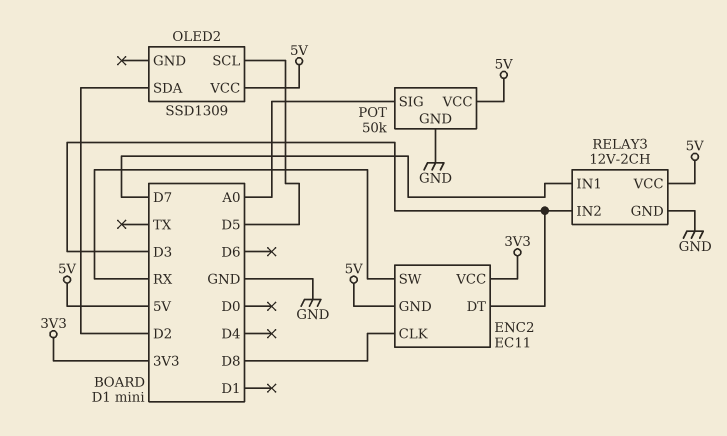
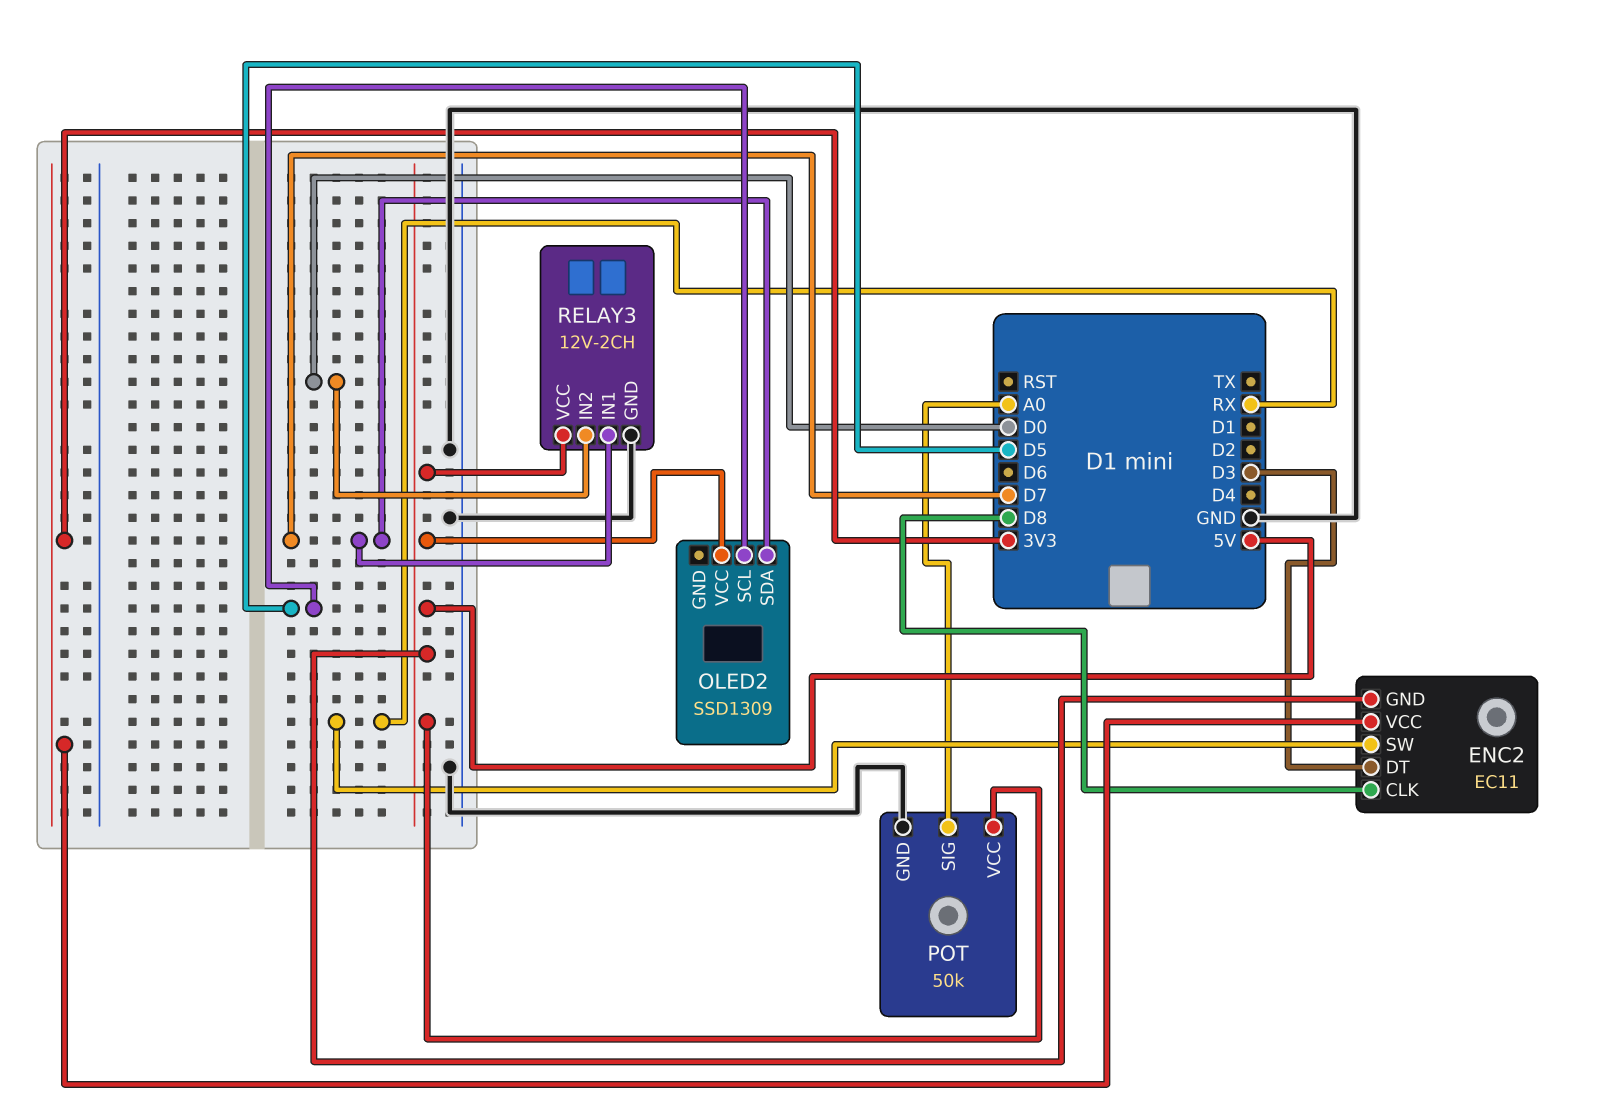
OLED2 pin SDA: D2 -> D7
RELAY3 pin IN2: D3 -> D0

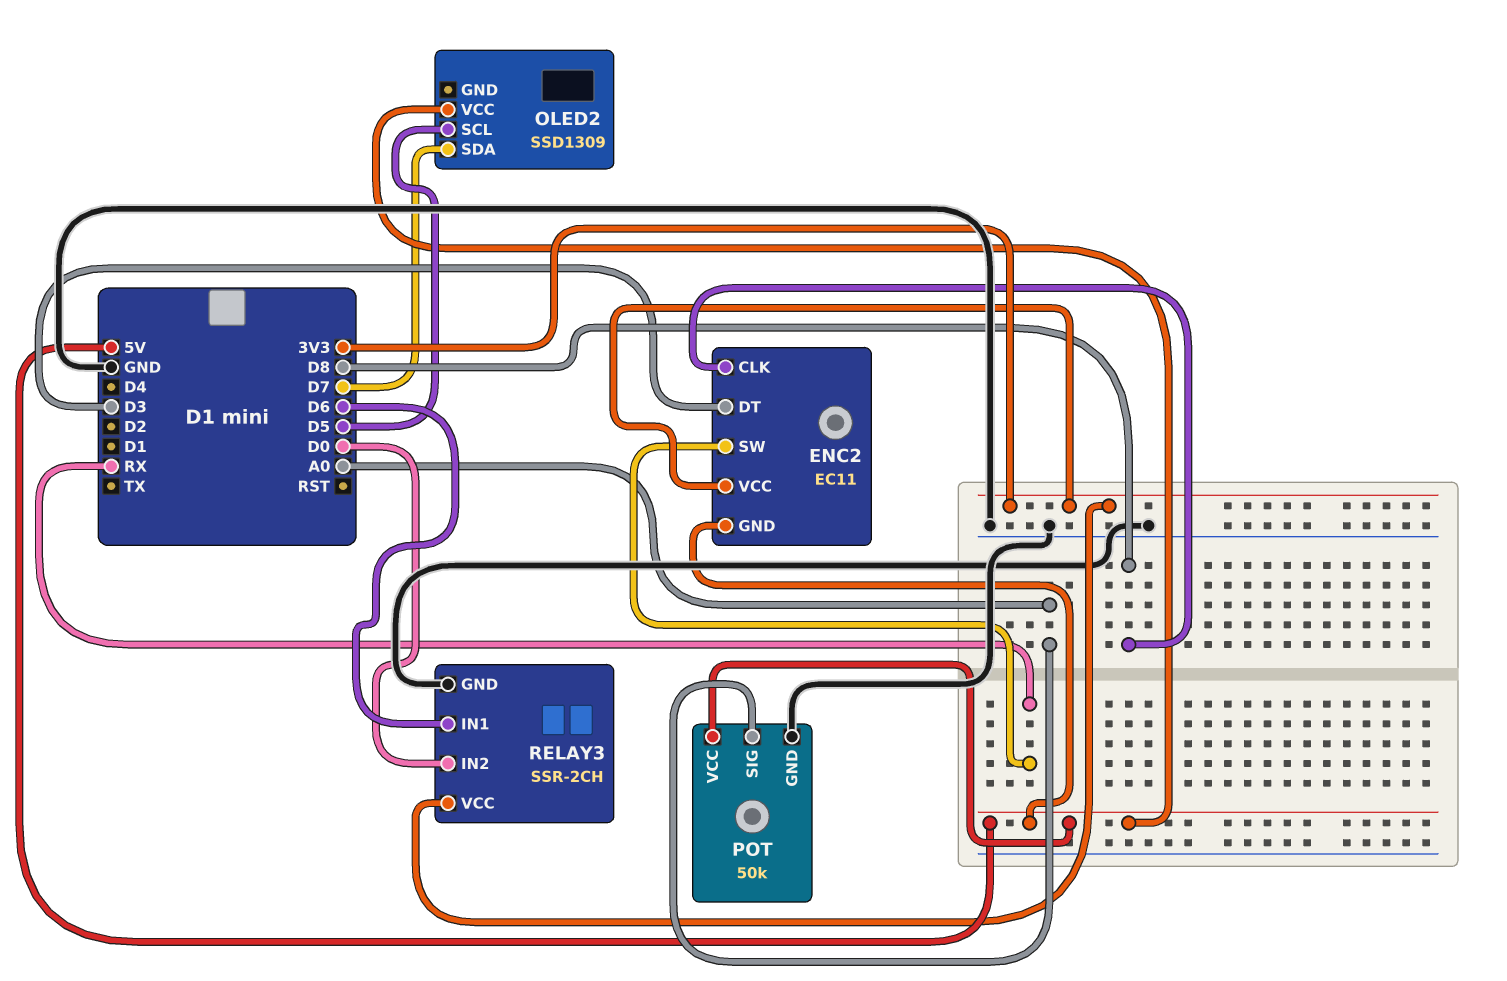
RELAY3: 12V-2CH -> SSR-2CH
RELAY3 pin IN1: D7 -> D6
RELAY3 pin VCC: 5V -> 3V3

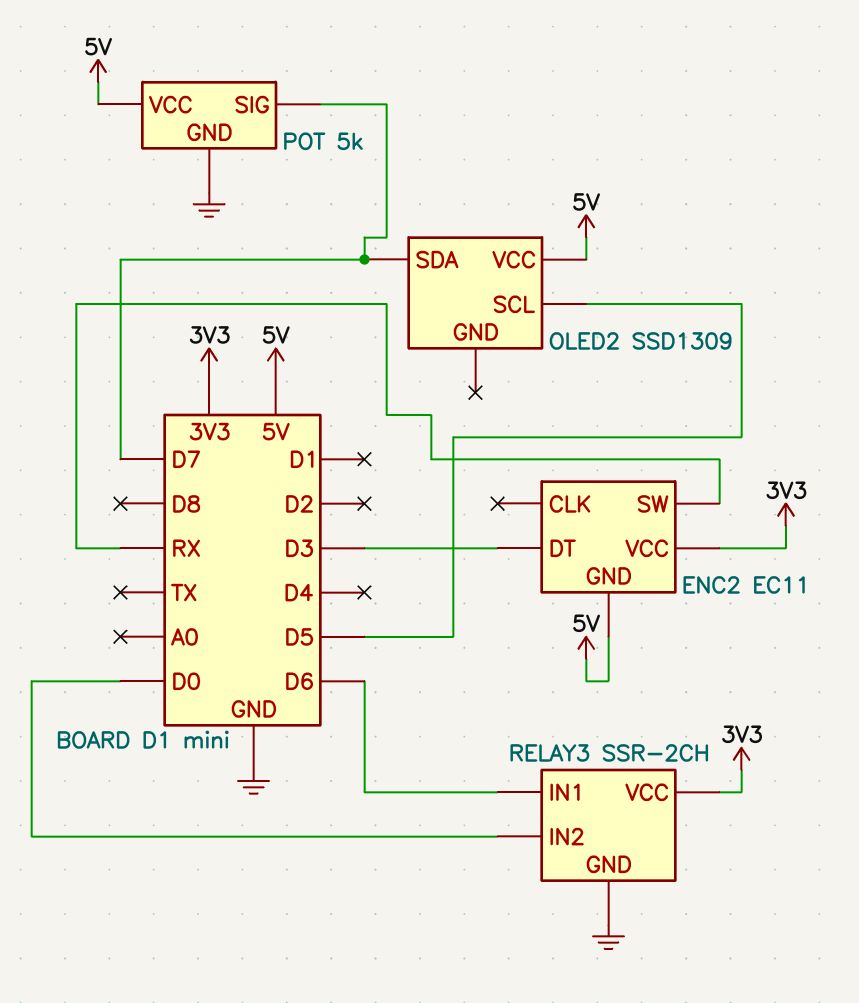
ENC2 pin CLK: D8 -> none
POT: 50k -> 5k
POT pin SIG: A0 -> D7

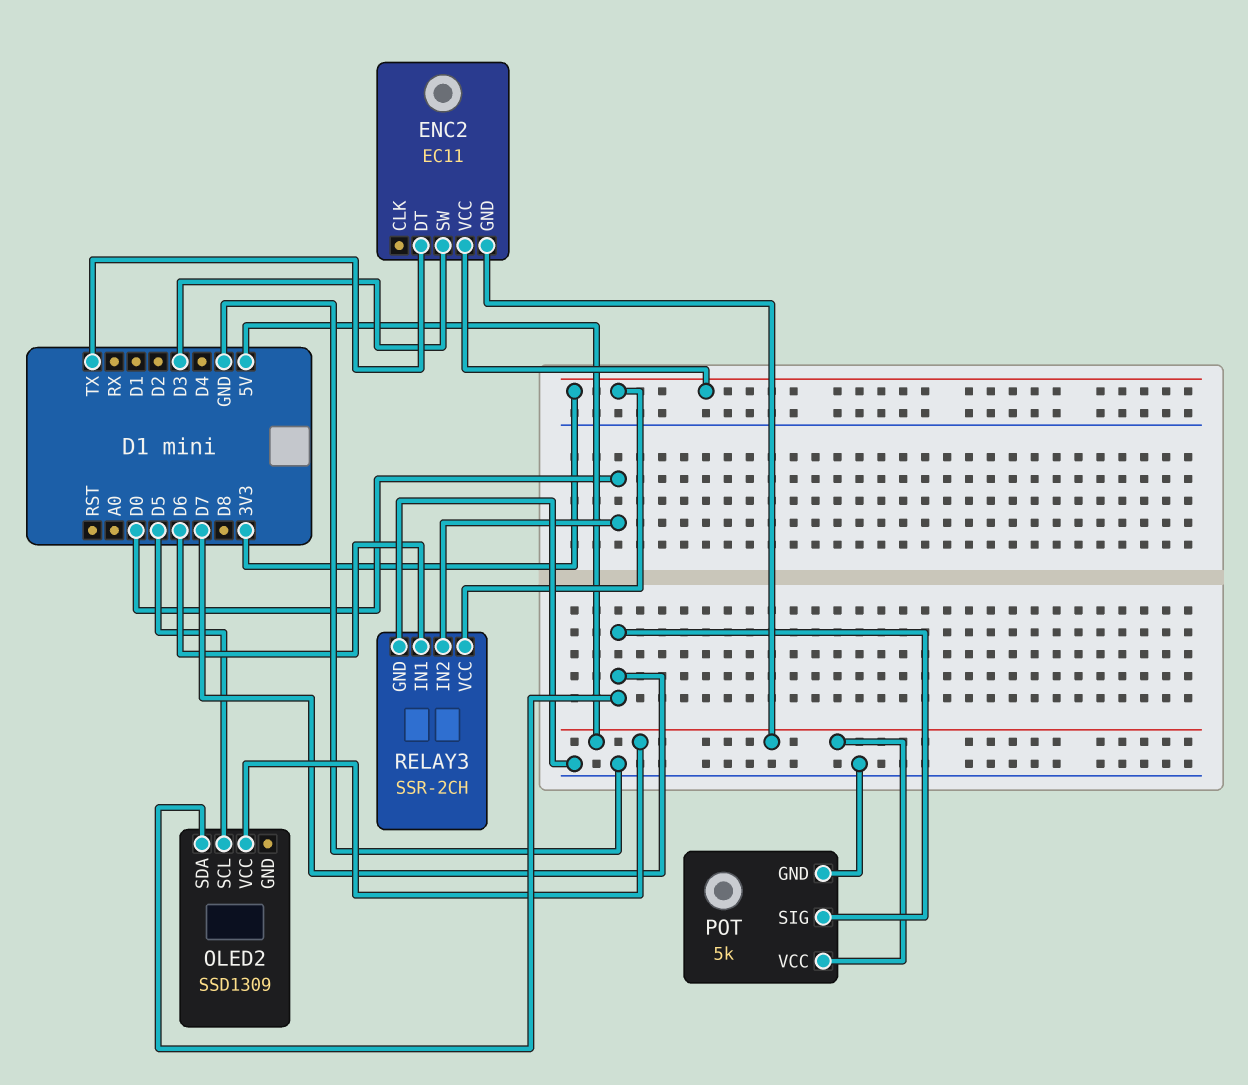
ENC2 pin DT: D3 -> TX
ENC2 pin SW: RX -> D3

